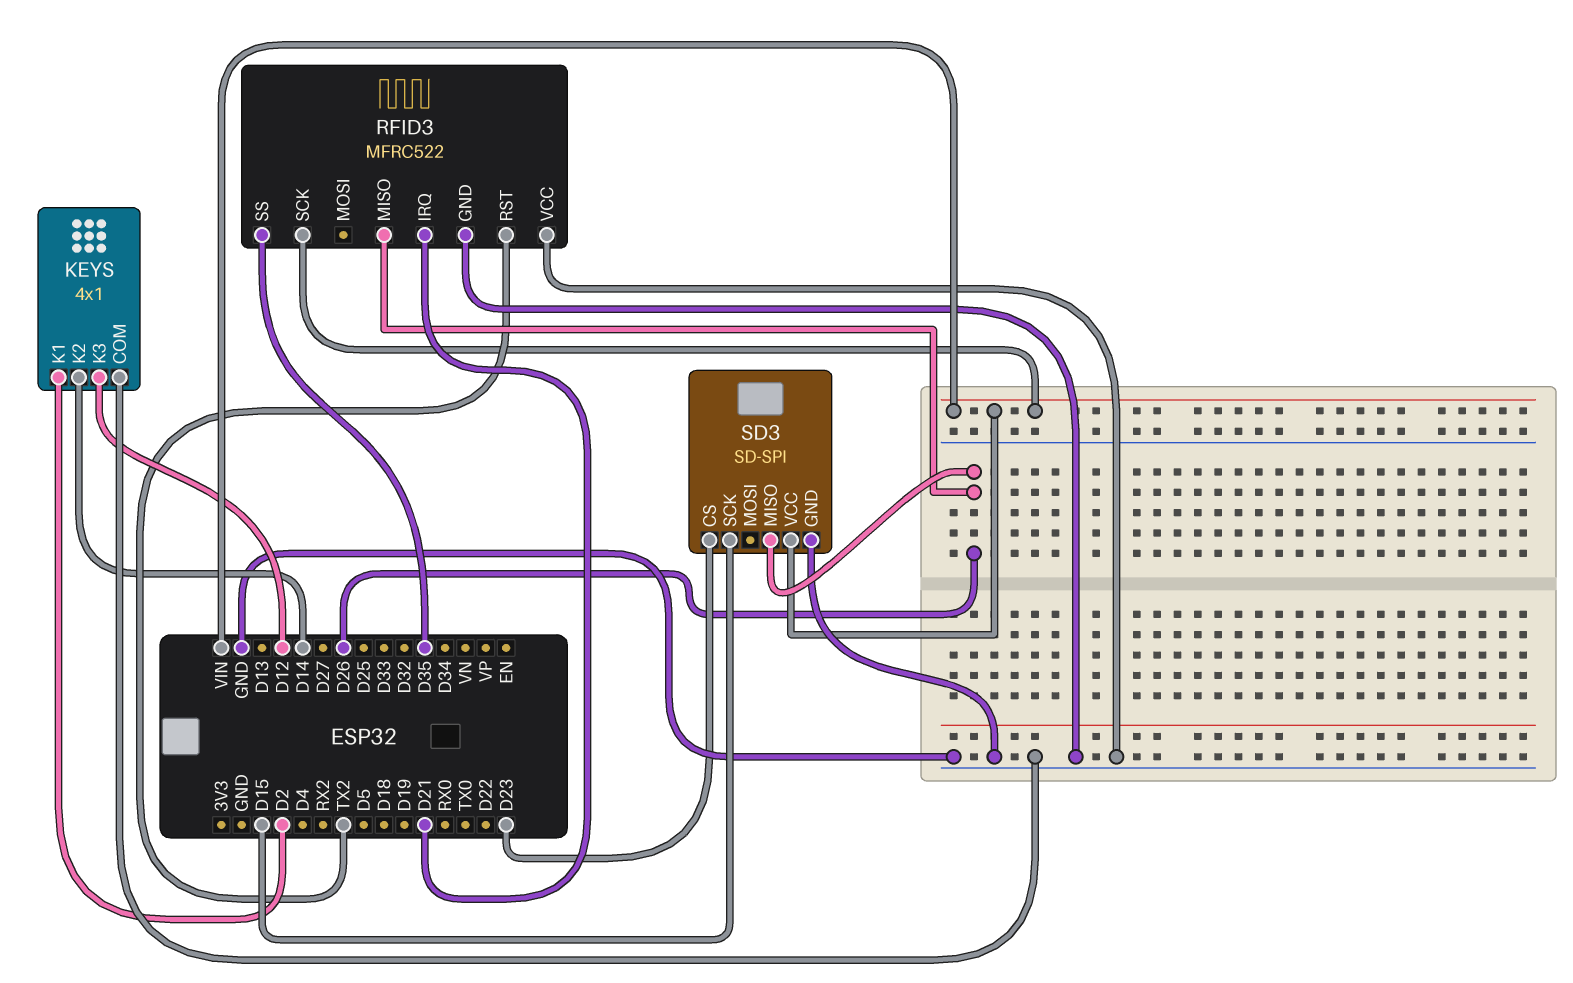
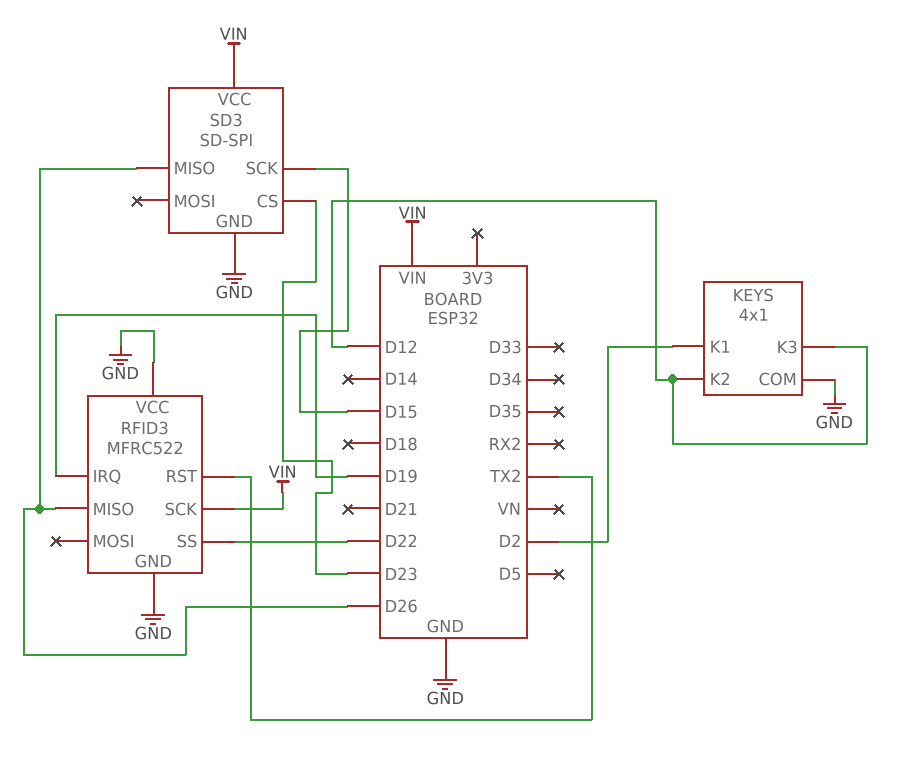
KEYS pin K2: D14 -> D12
RFID3 pin IRQ: D21 -> D19
RFID3 pin SS: D35 -> D22

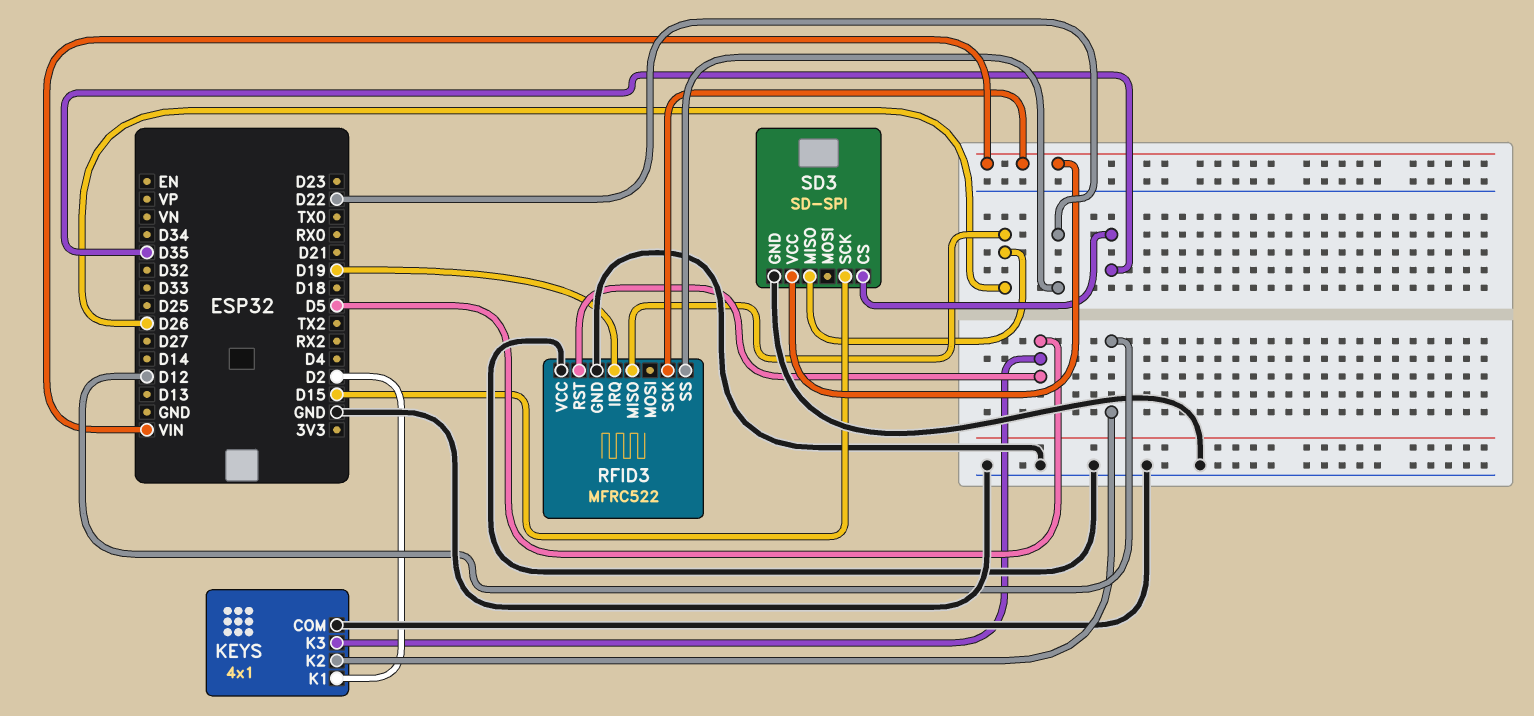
KEYS pin K3: D12 -> D5
RFID3 pin RST: TX2 -> D5
SD3 pin CS: D23 -> D35

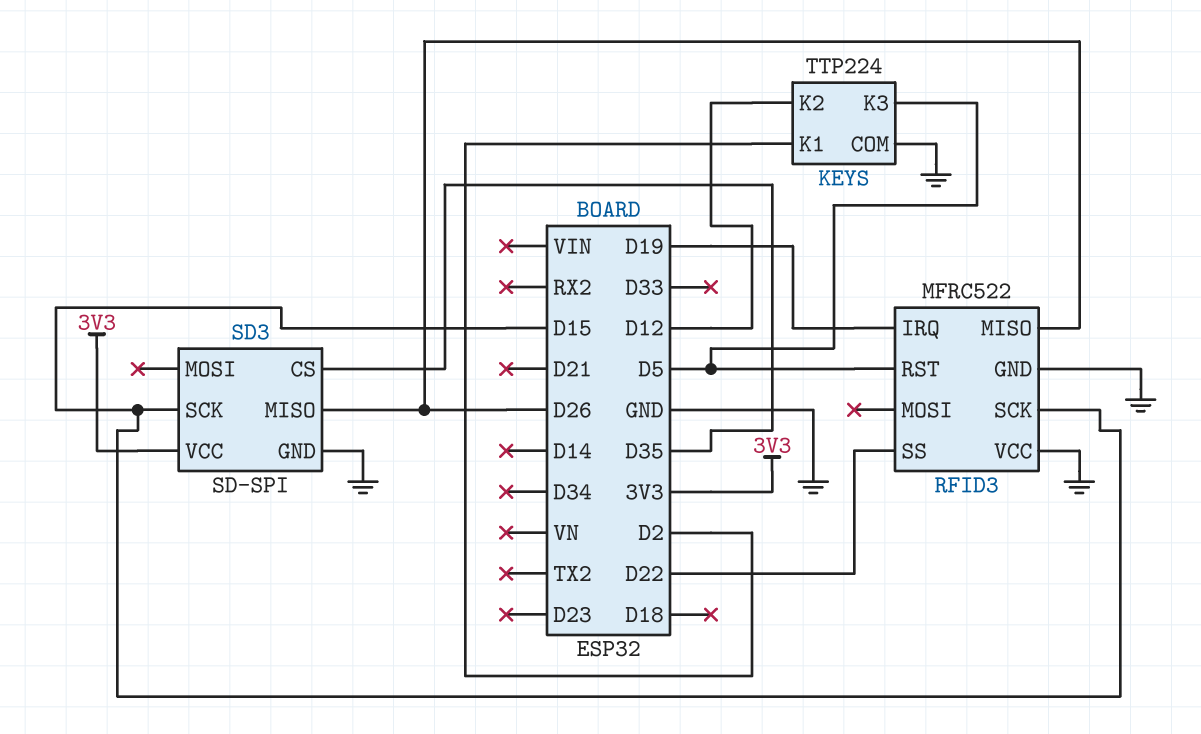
KEYS: 4x1 -> TTP224
RFID3 pin SCK: VIN -> D15
SD3 pin VCC: VIN -> 3V3

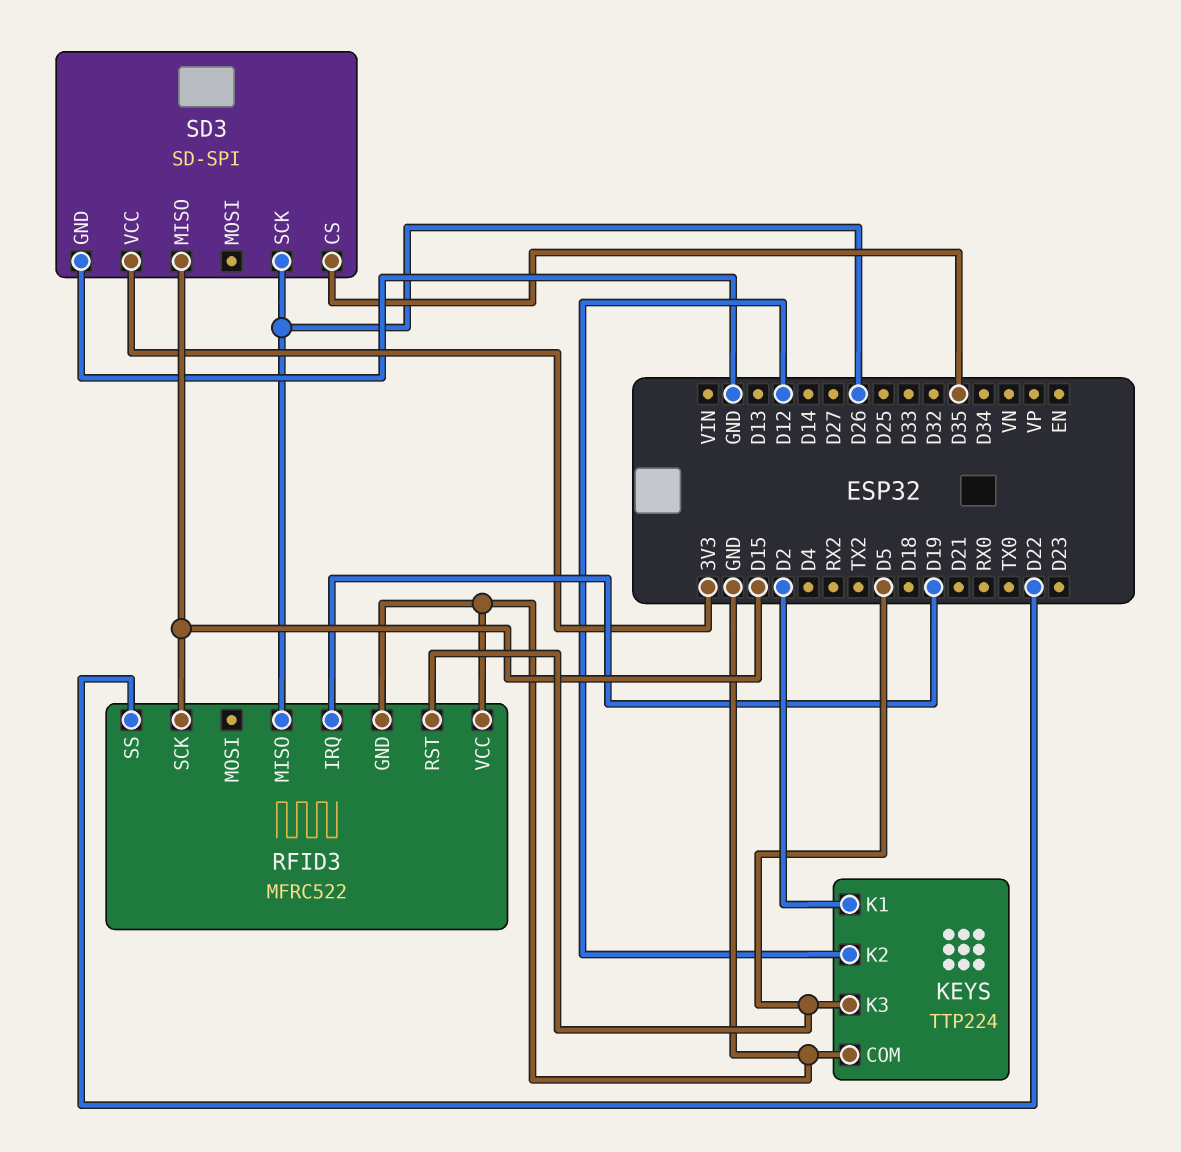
SD3 pin MISO: D26 -> D15
SD3 pin SCK: D15 -> D26

